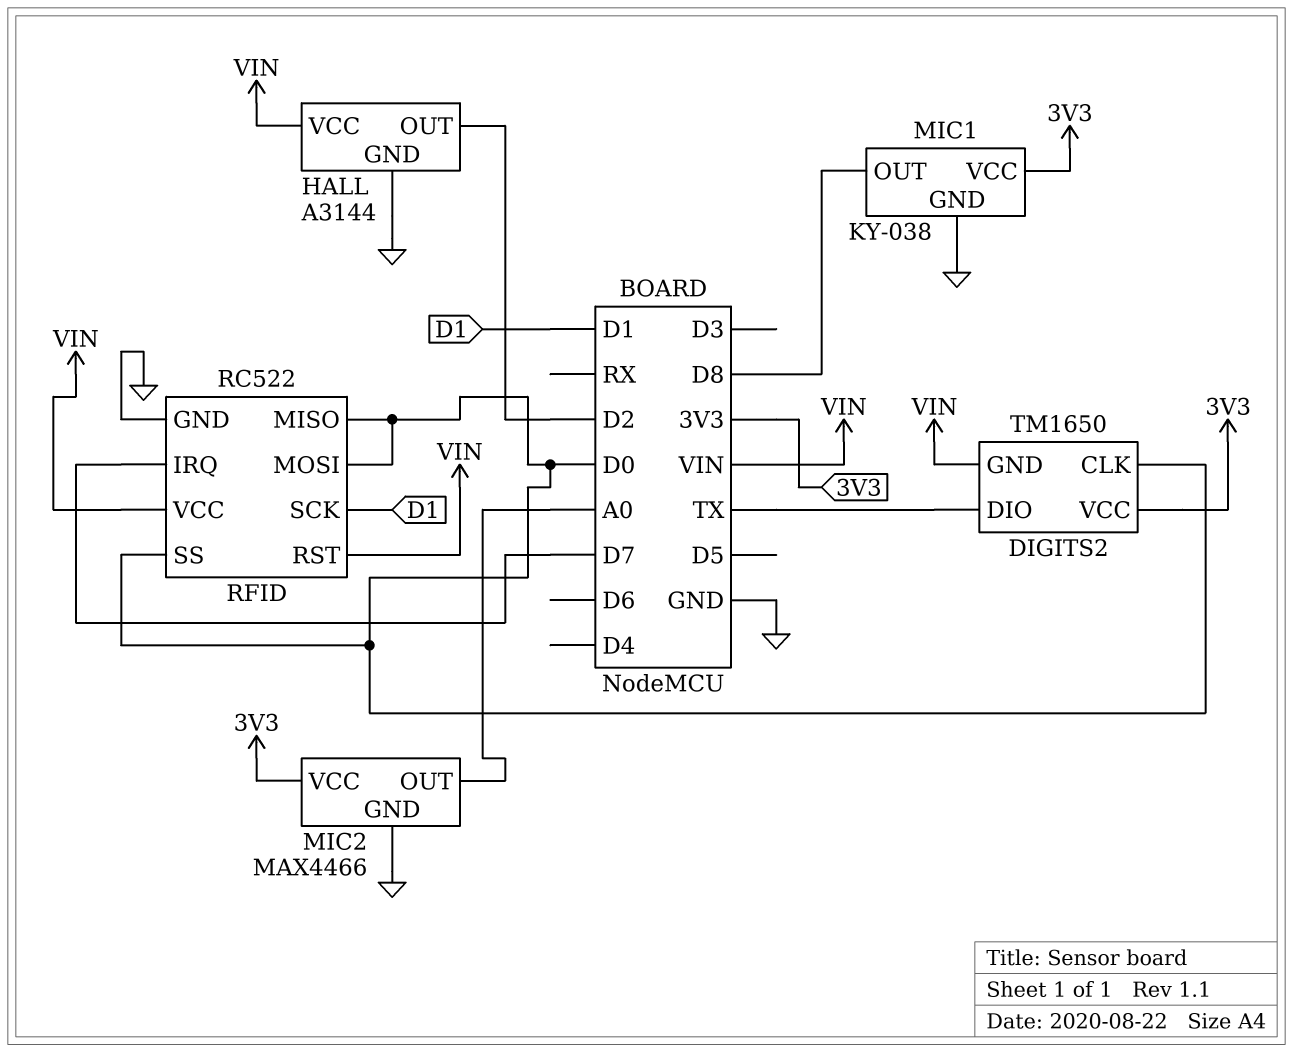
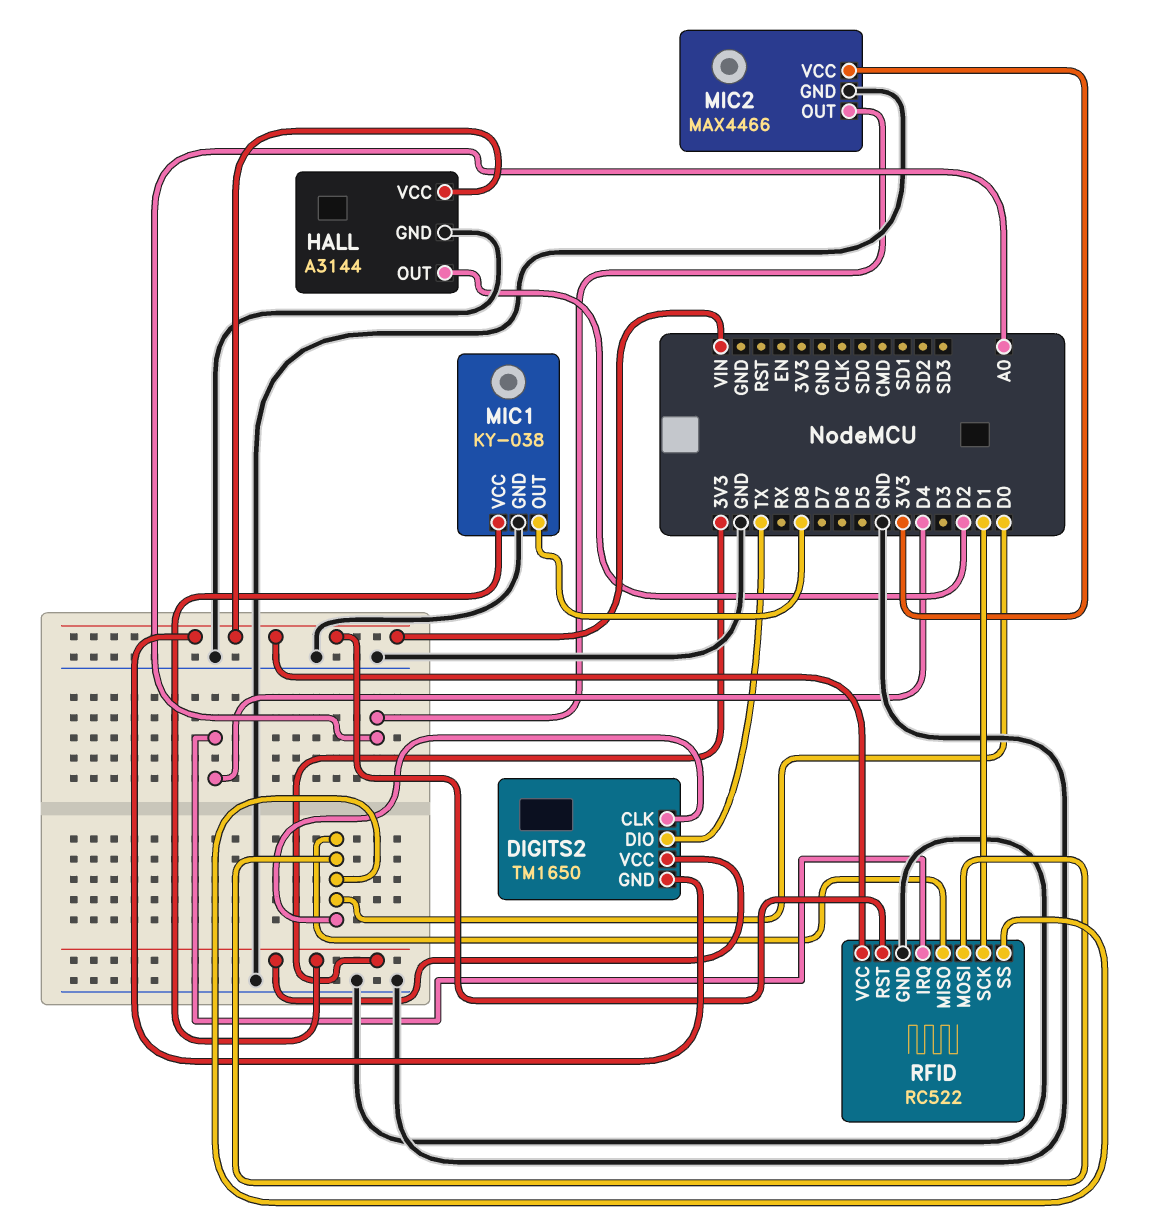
RFID pin IRQ: D7 -> D4

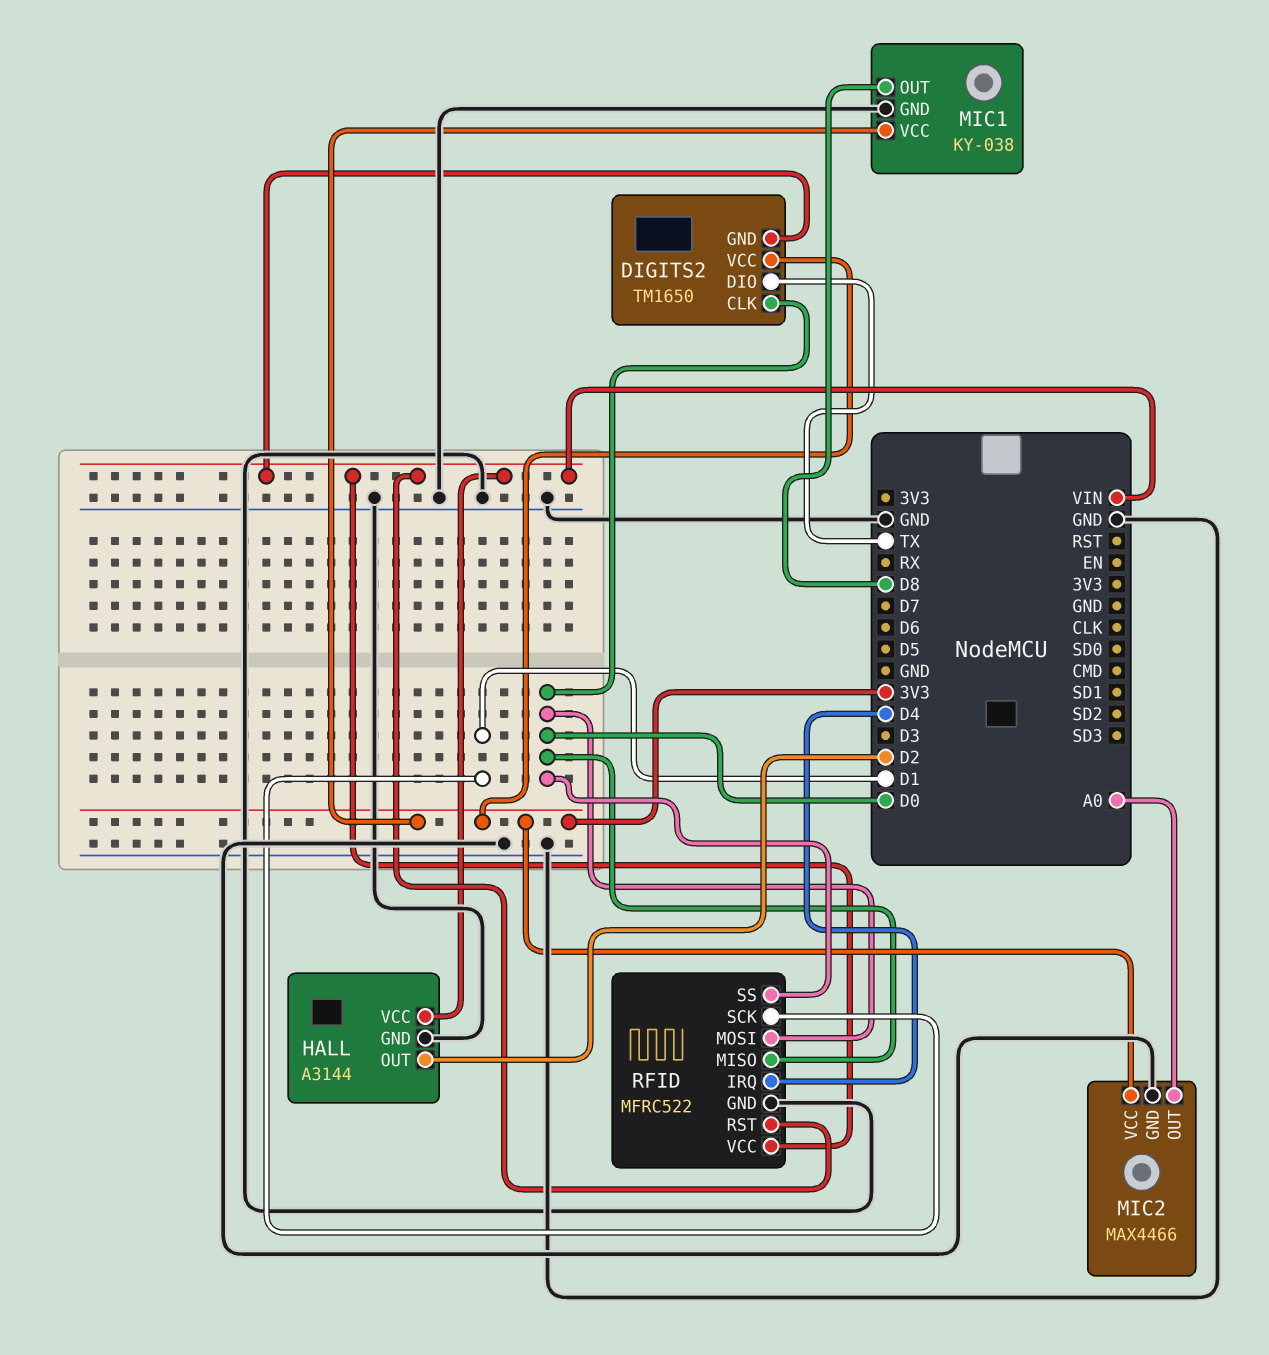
RFID: RC522 -> MFRC522

